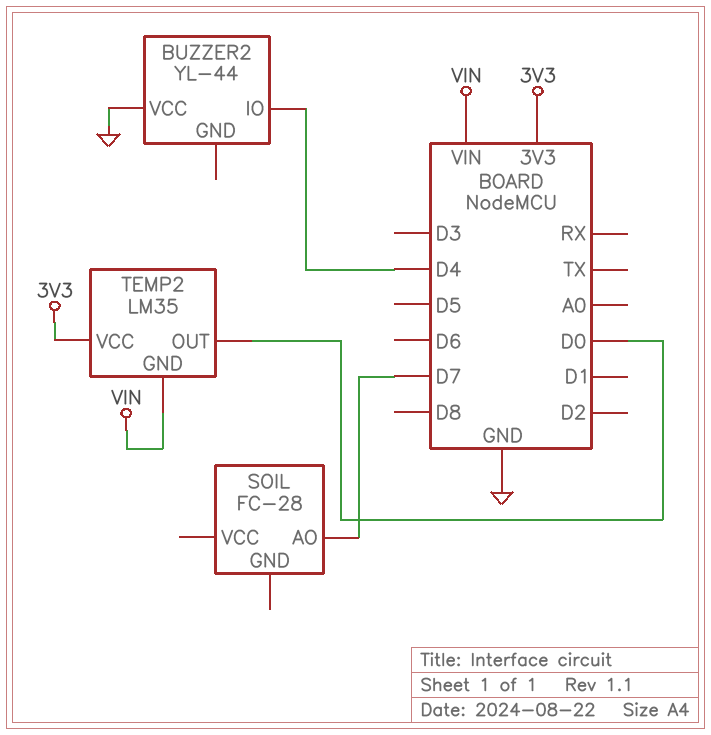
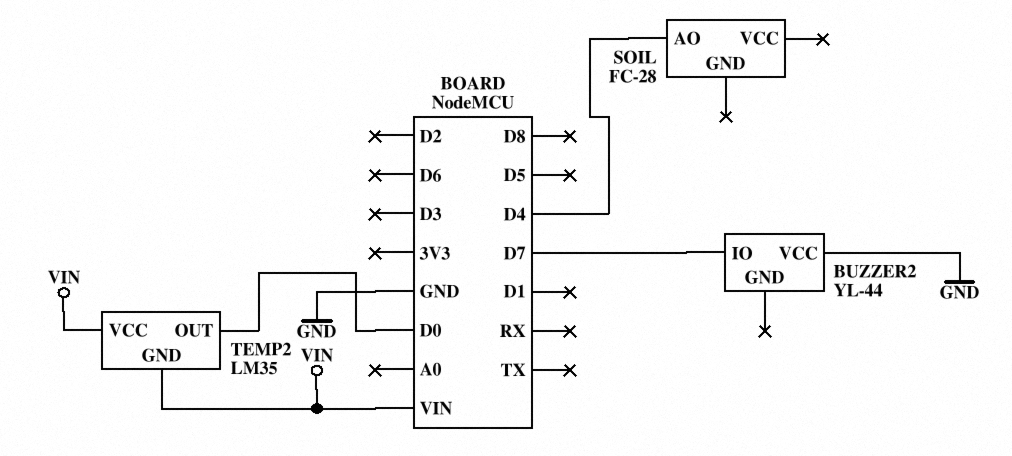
BUZZER2 pin IO: D4 -> D7
SOIL pin AO: D7 -> D4
TEMP2 pin VCC: 3V3 -> VIN

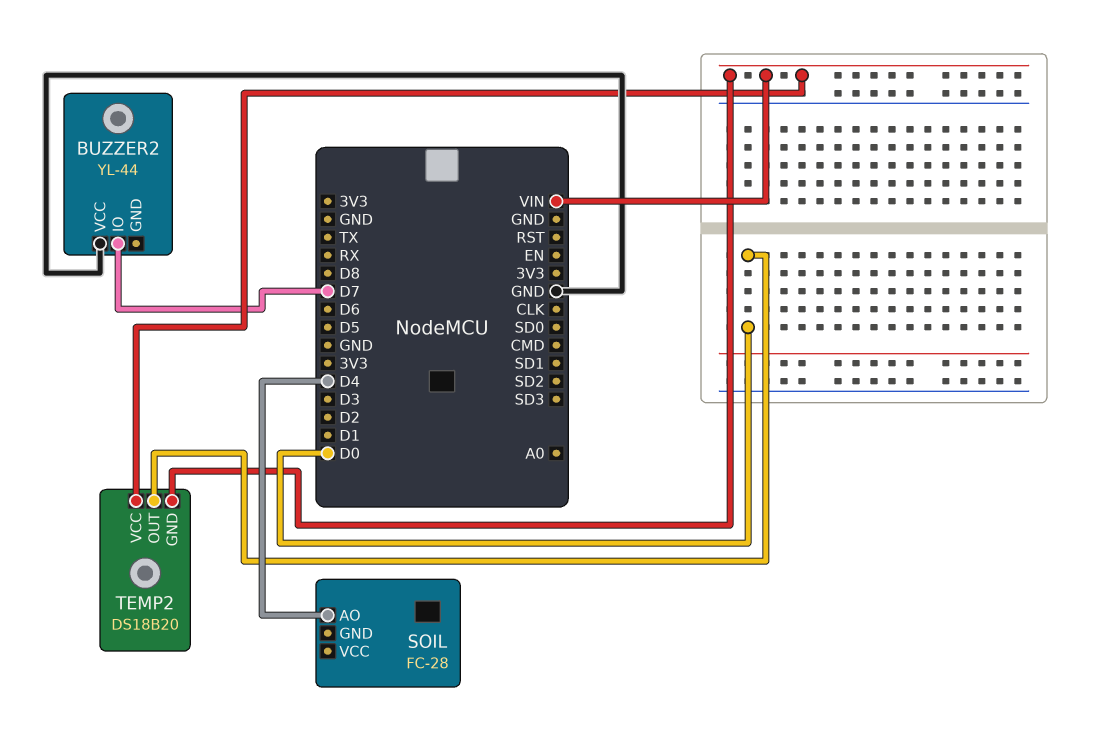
TEMP2: LM35 -> DS18B20

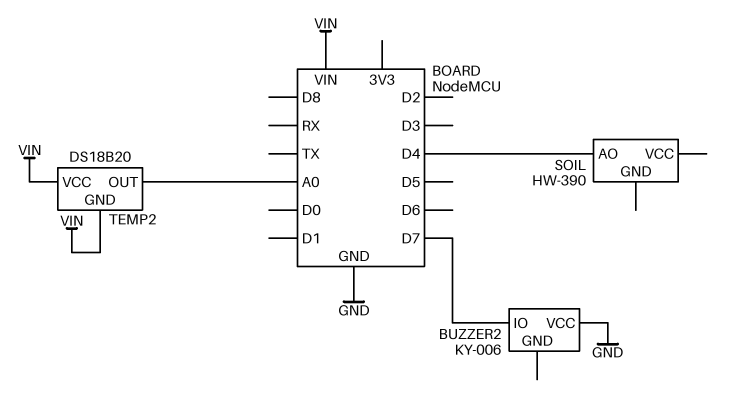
BUZZER2: YL-44 -> KY-006
SOIL: FC-28 -> HW-390
TEMP2 pin OUT: D0 -> A0

